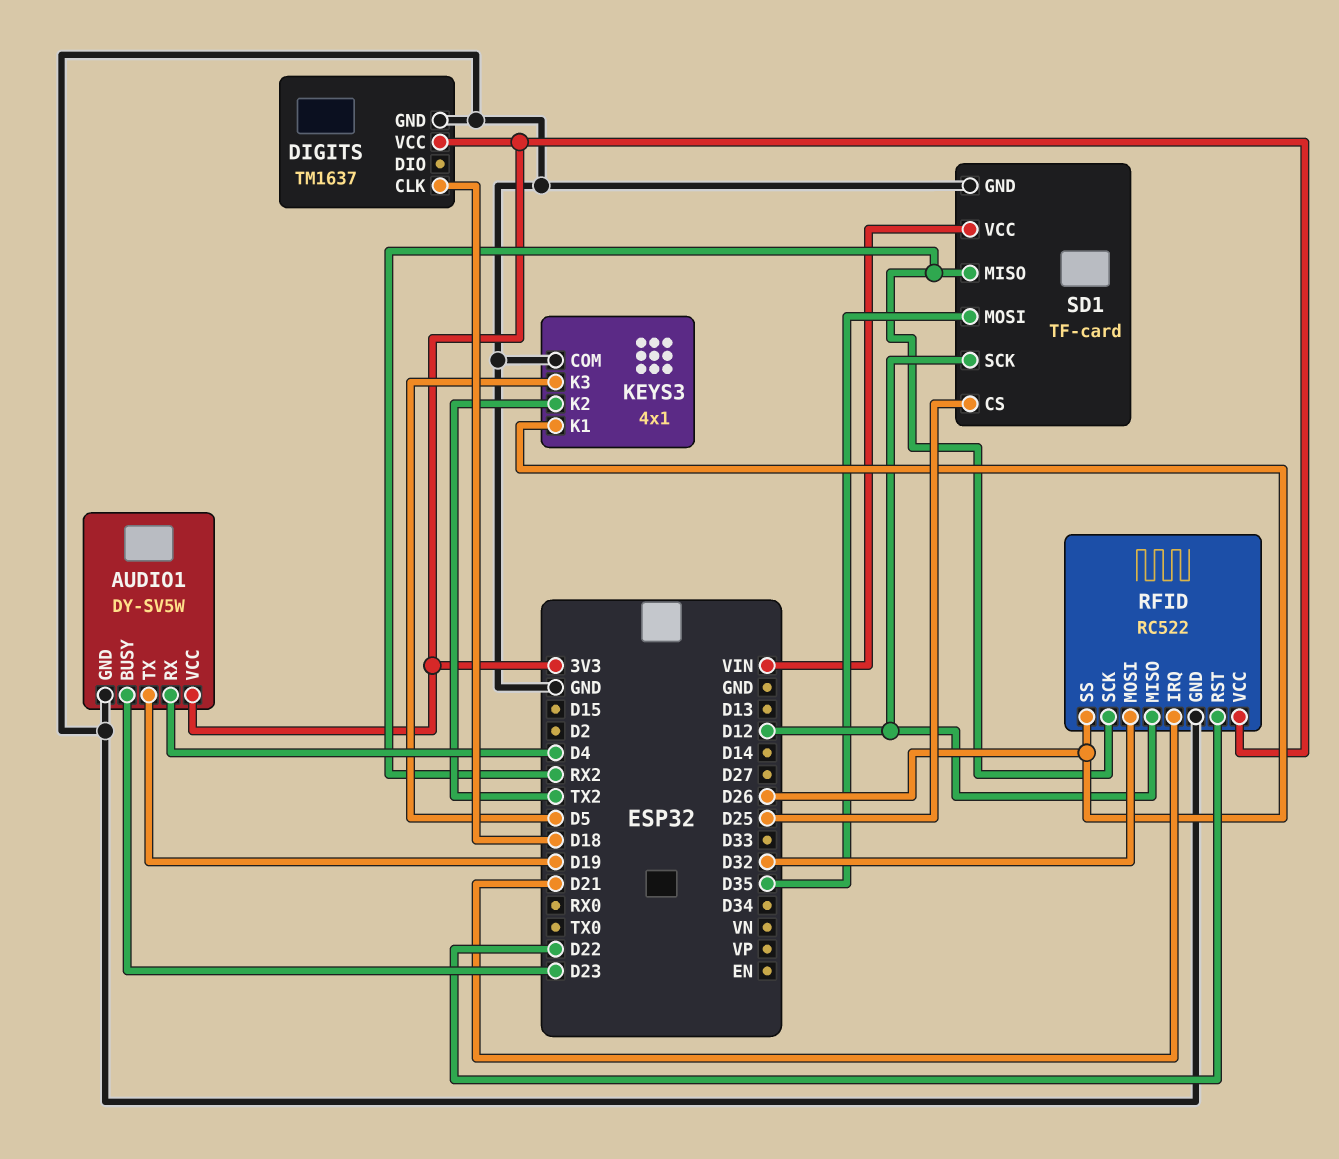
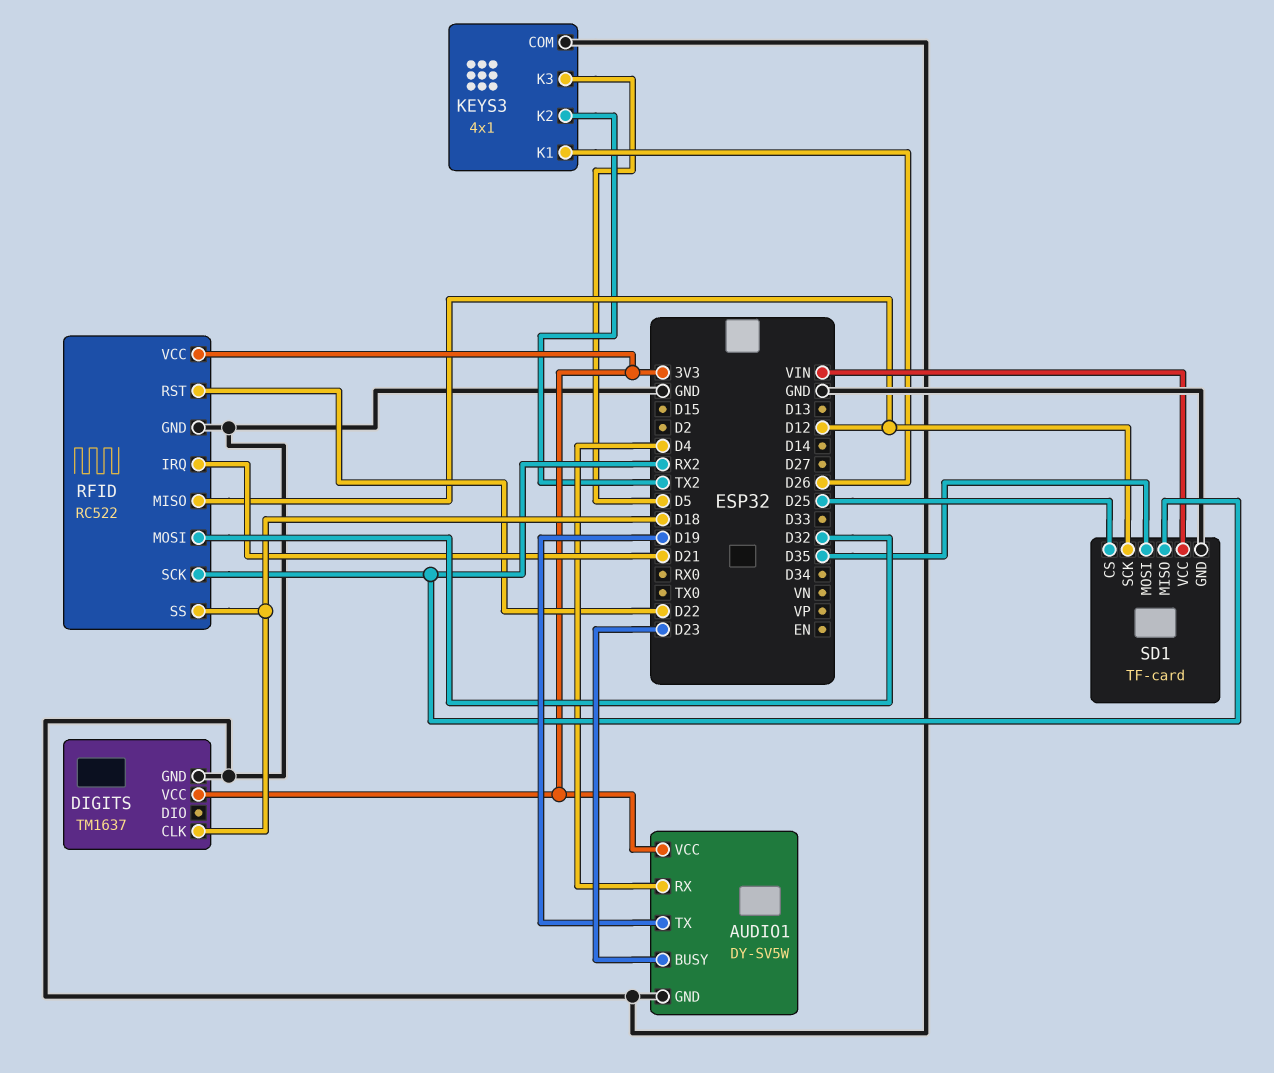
RFID pin SS: D26 -> D18

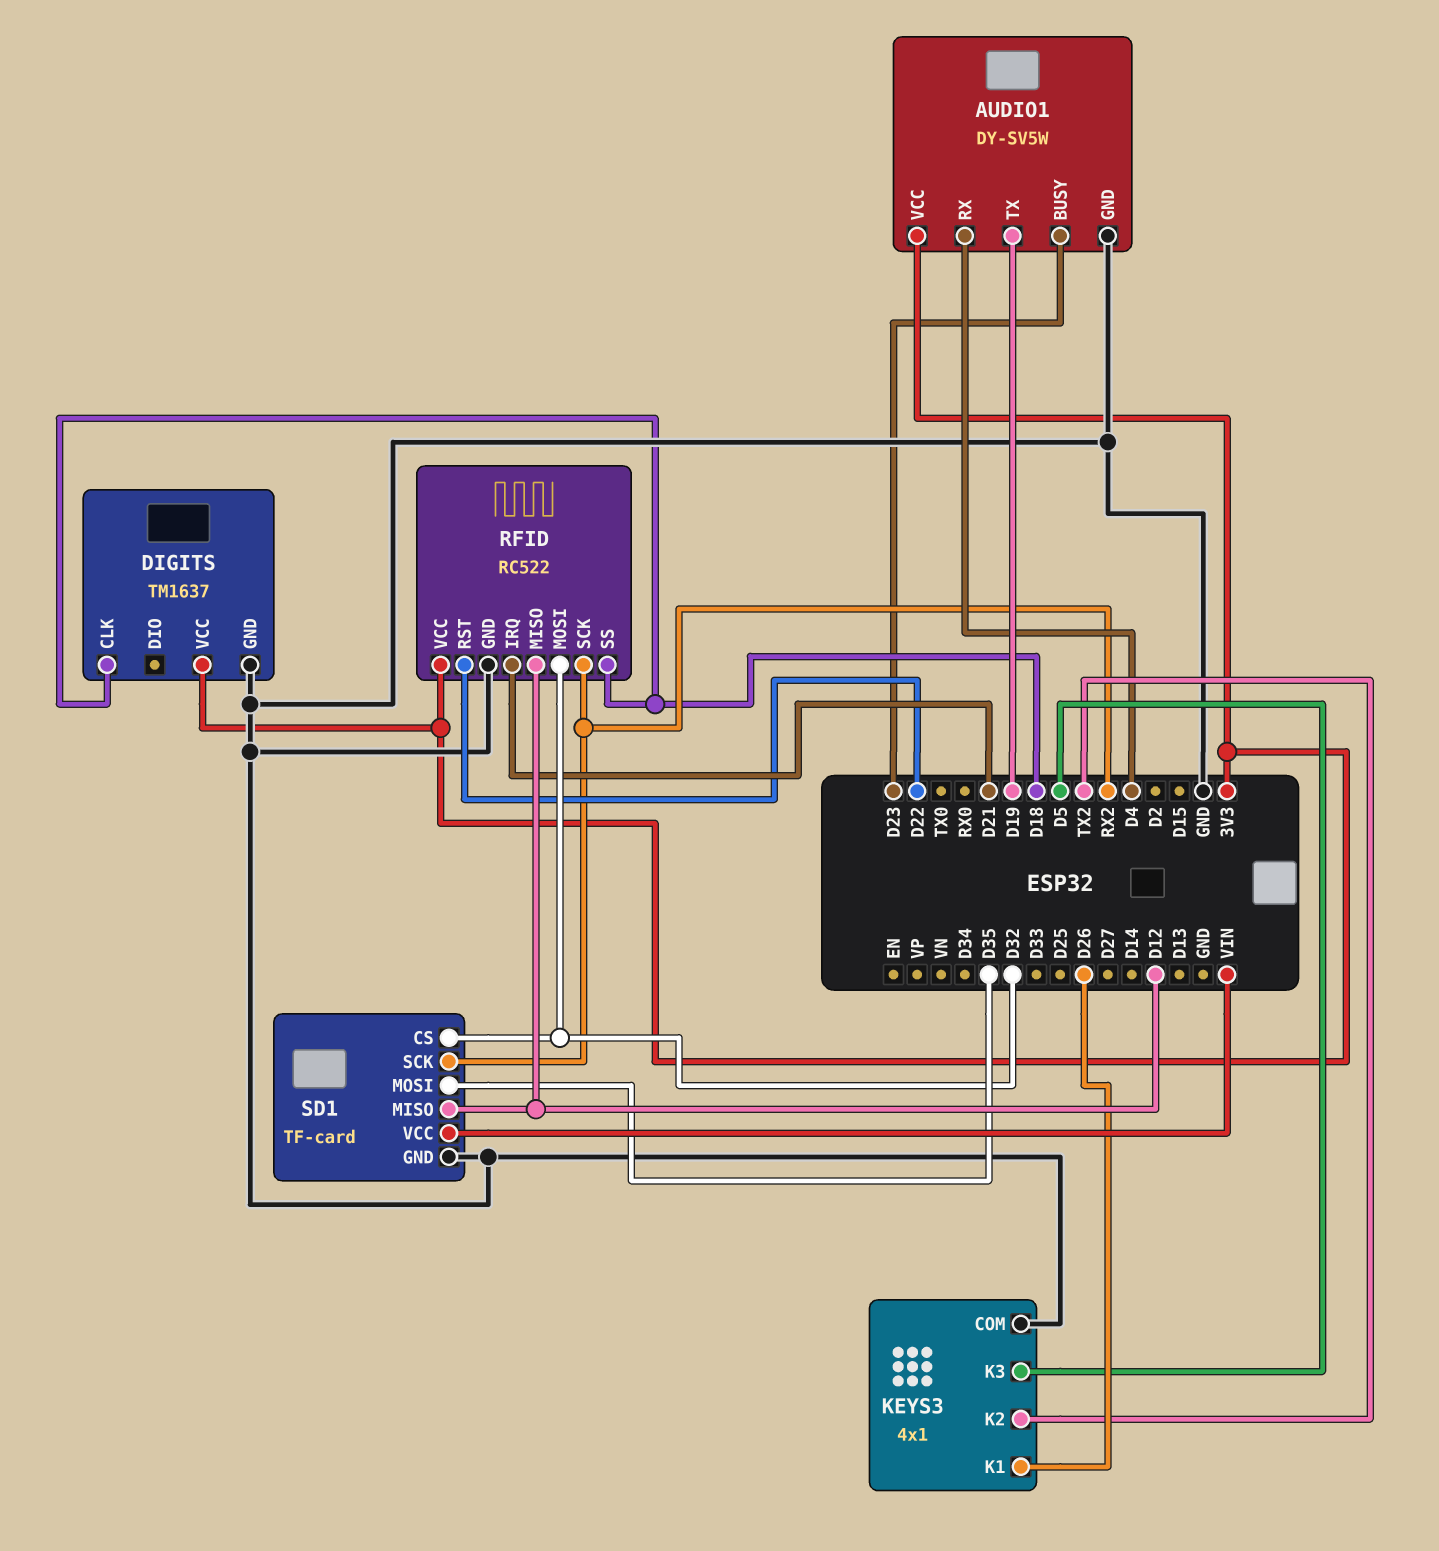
SD1 pin CS: D25 -> D32
SD1 pin MISO: RX2 -> D12
SD1 pin SCK: D12 -> RX2

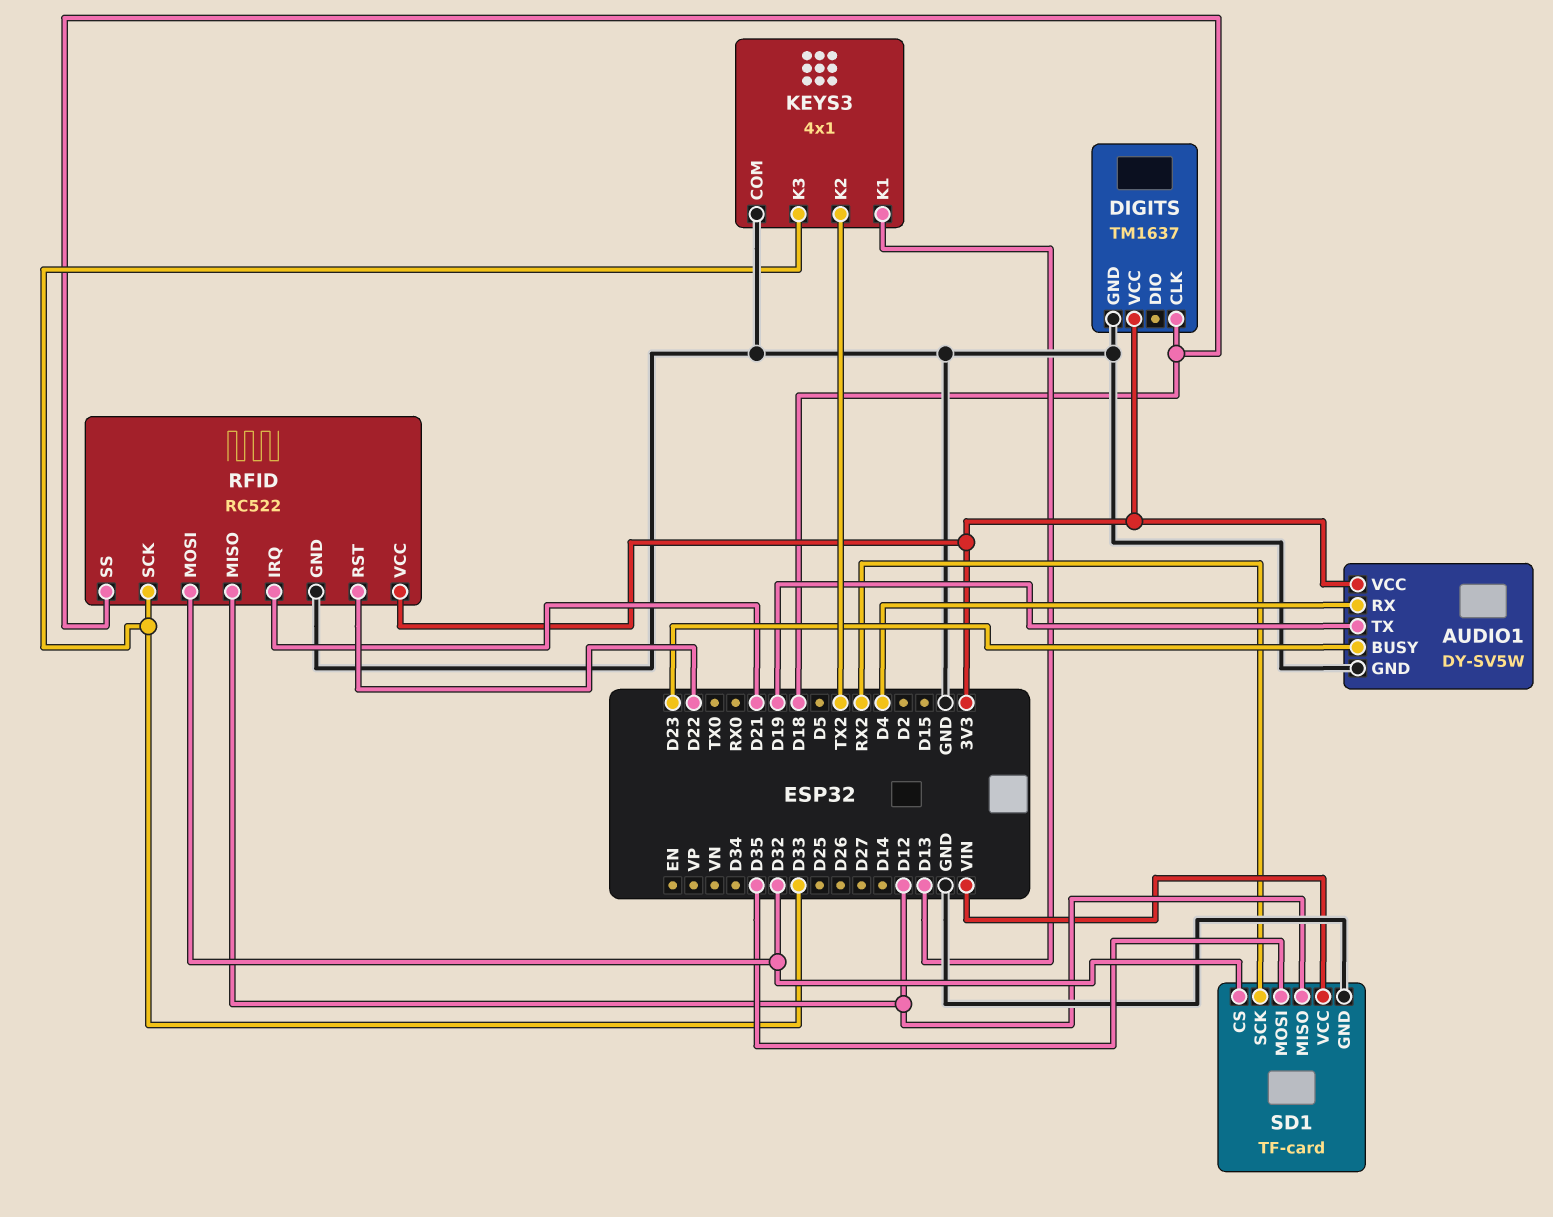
KEYS3 pin K1: D26 -> D13
KEYS3 pin K3: D5 -> D33
RFID pin SCK: RX2 -> D33

